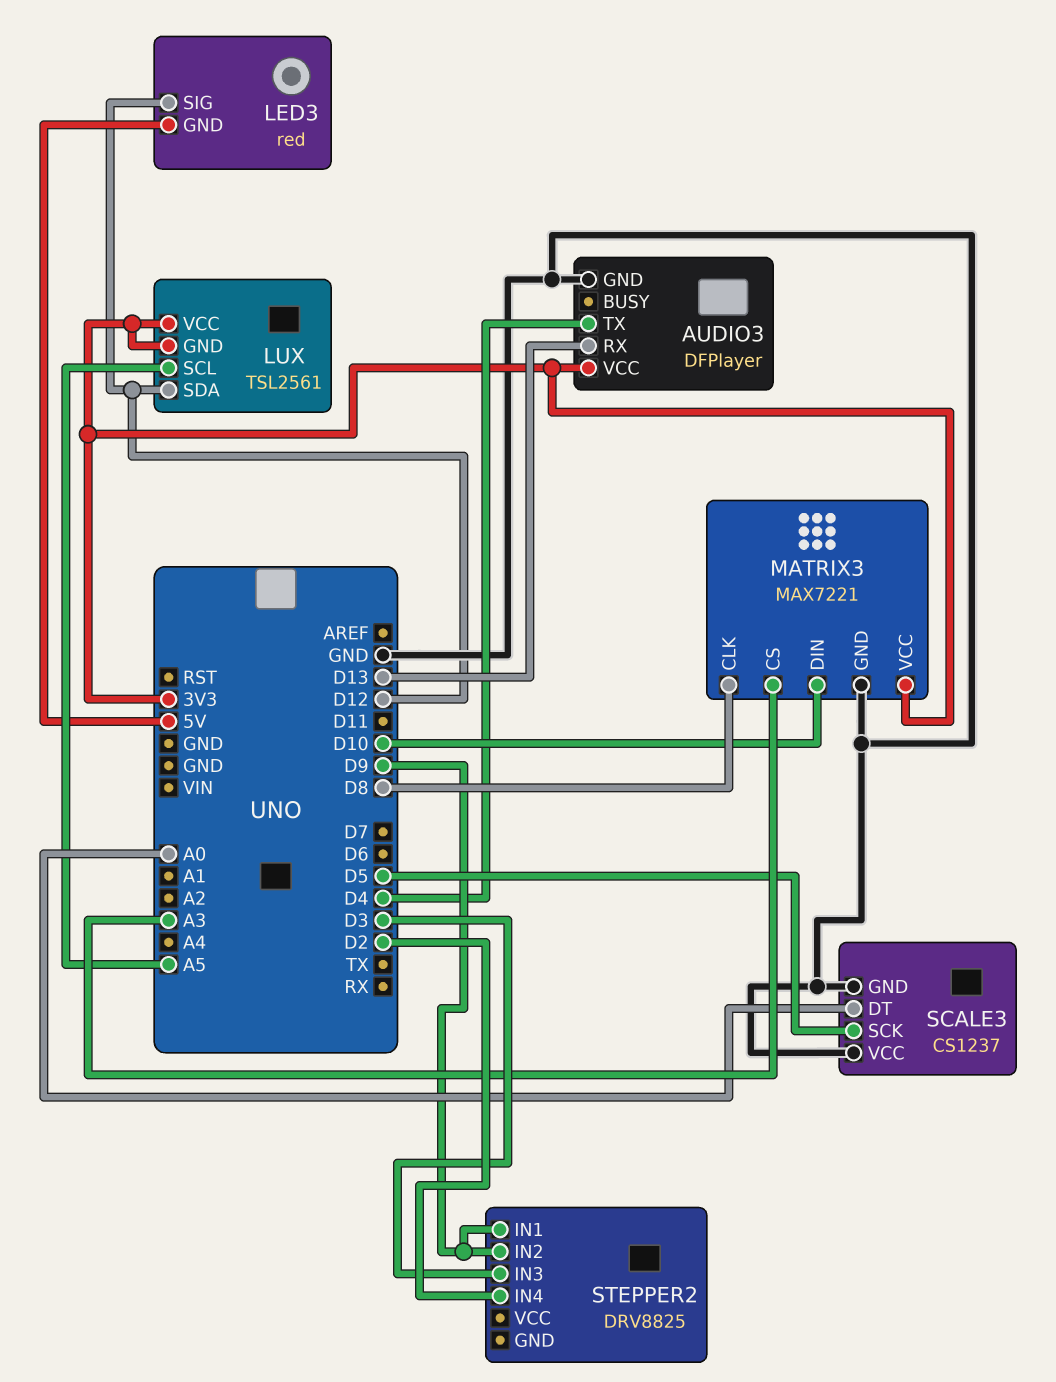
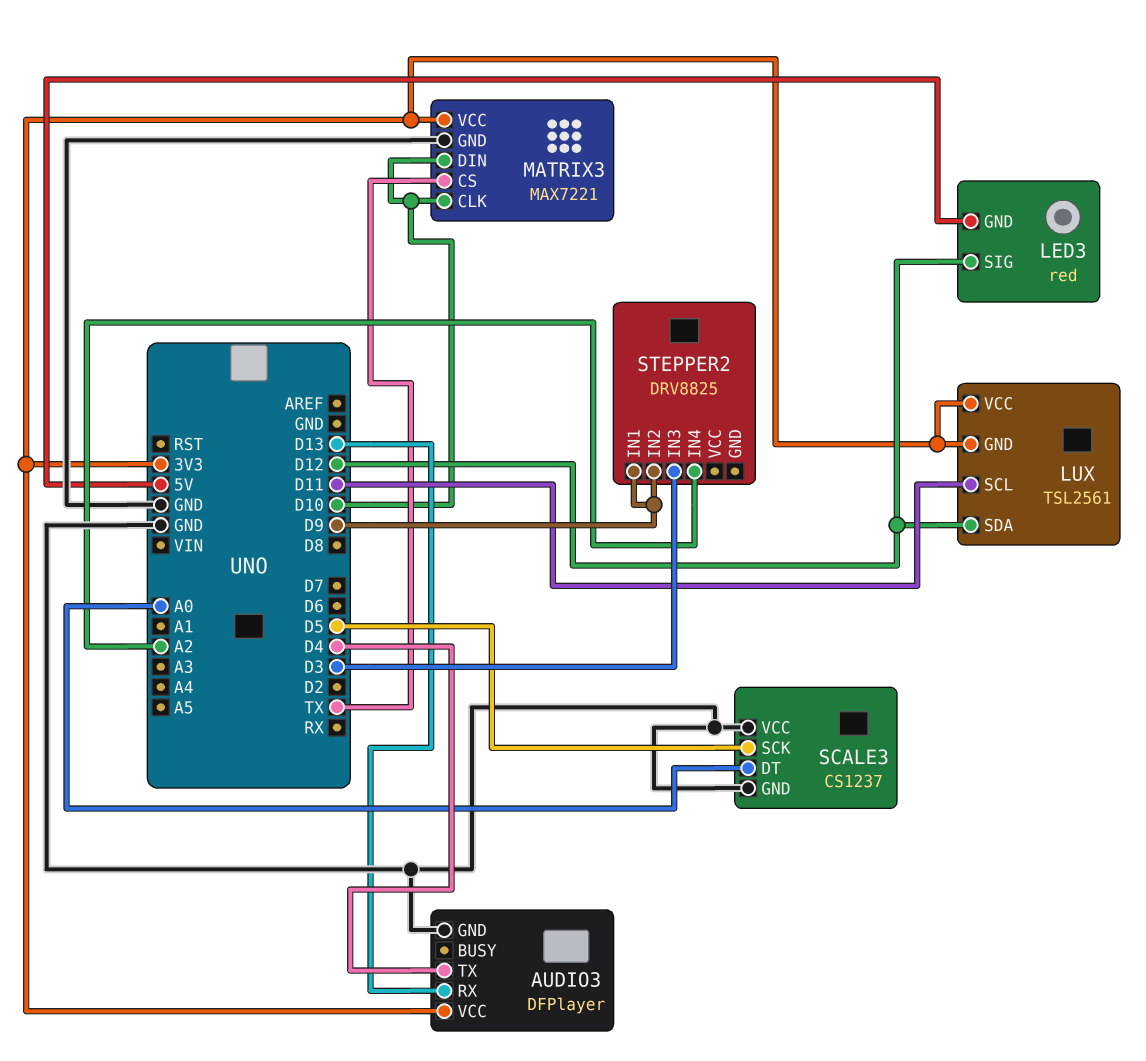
LUX pin SCL: A5 -> D11
MATRIX3 pin CLK: D8 -> D10
MATRIX3 pin CS: A3 -> TX
STEPPER2 pin IN4: D2 -> A2

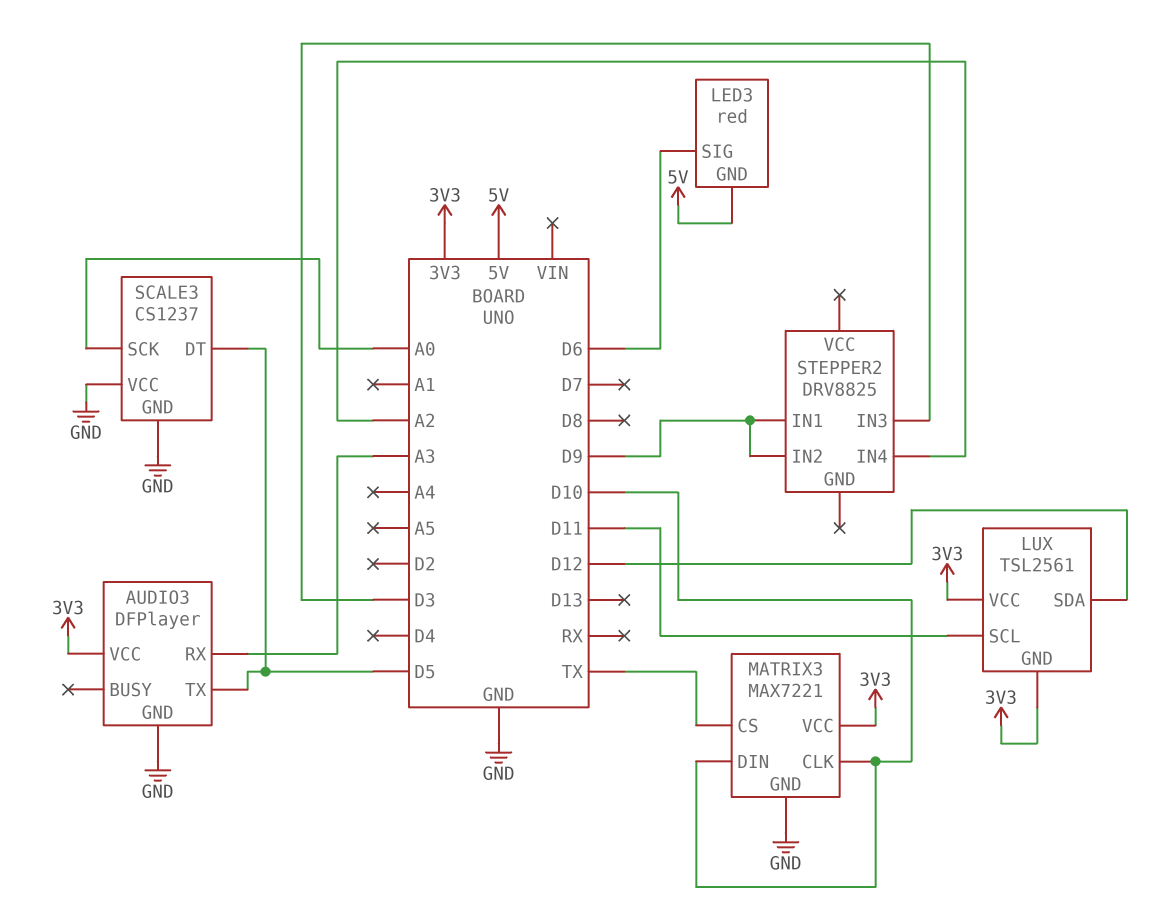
AUDIO3 pin RX: D13 -> A3
AUDIO3 pin TX: D4 -> D5
LED3 pin SIG: D12 -> D6
SCALE3 pin DT: A0 -> D5
SCALE3 pin SCK: D5 -> A0

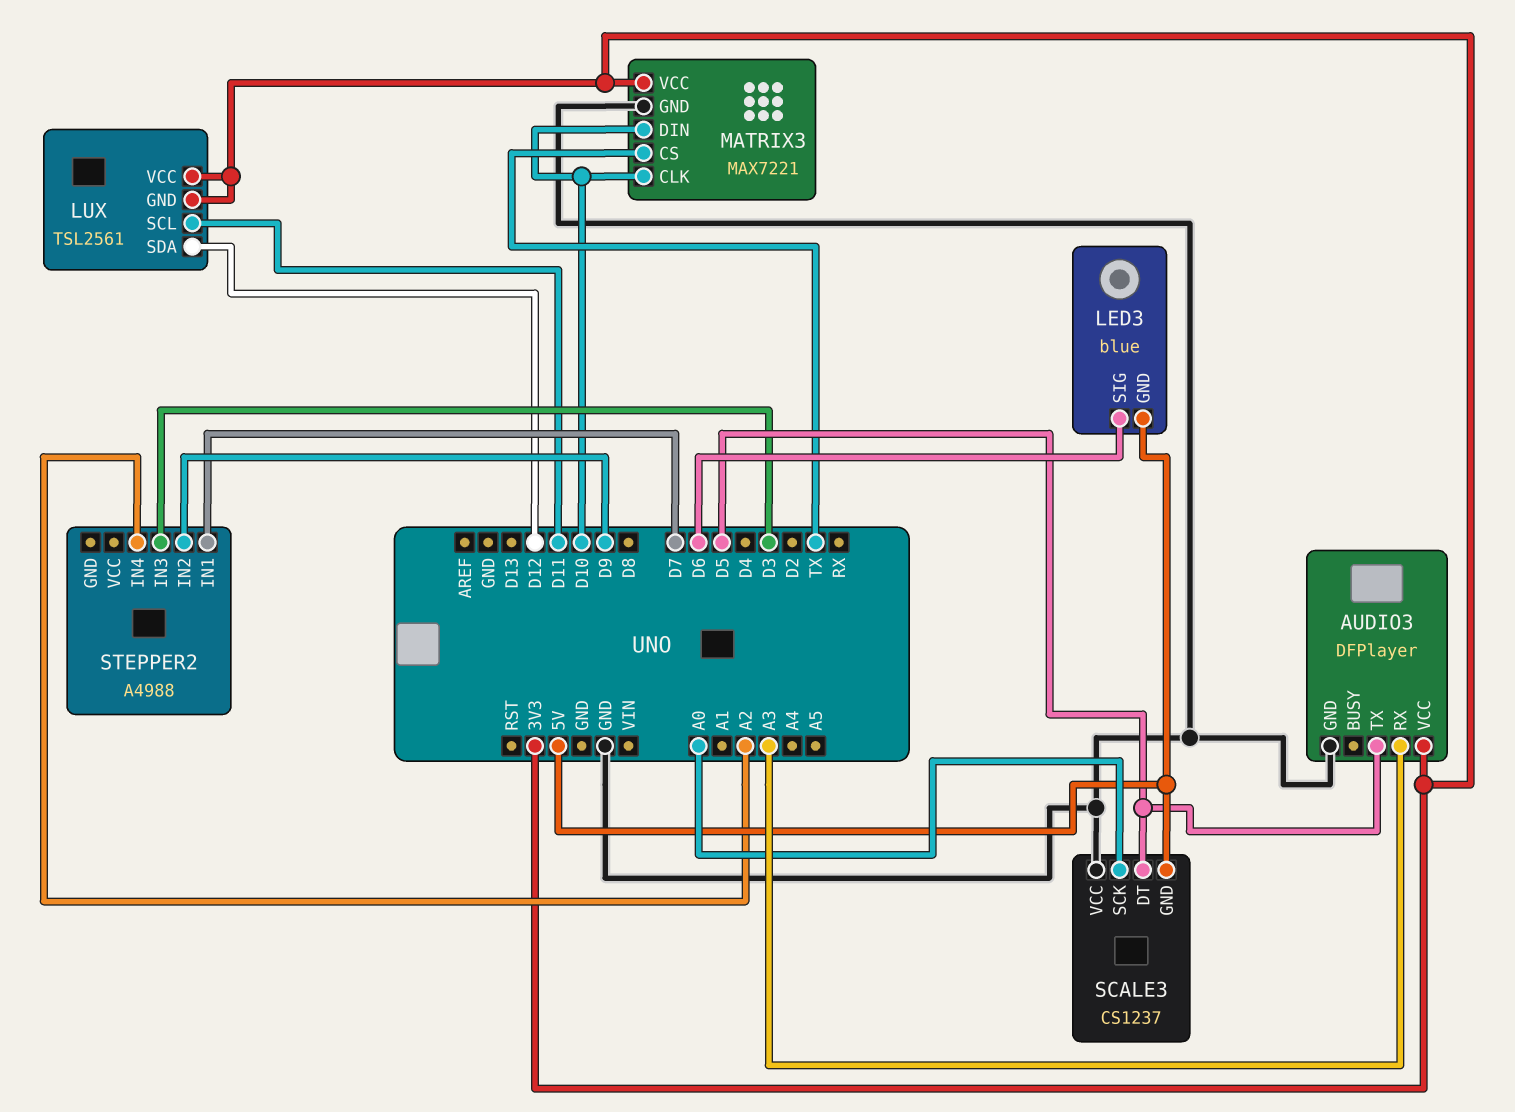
LED3: red -> blue
SCALE3 pin GND: GND -> 5V
STEPPER2: DRV8825 -> A4988
STEPPER2 pin IN1: D9 -> D7

